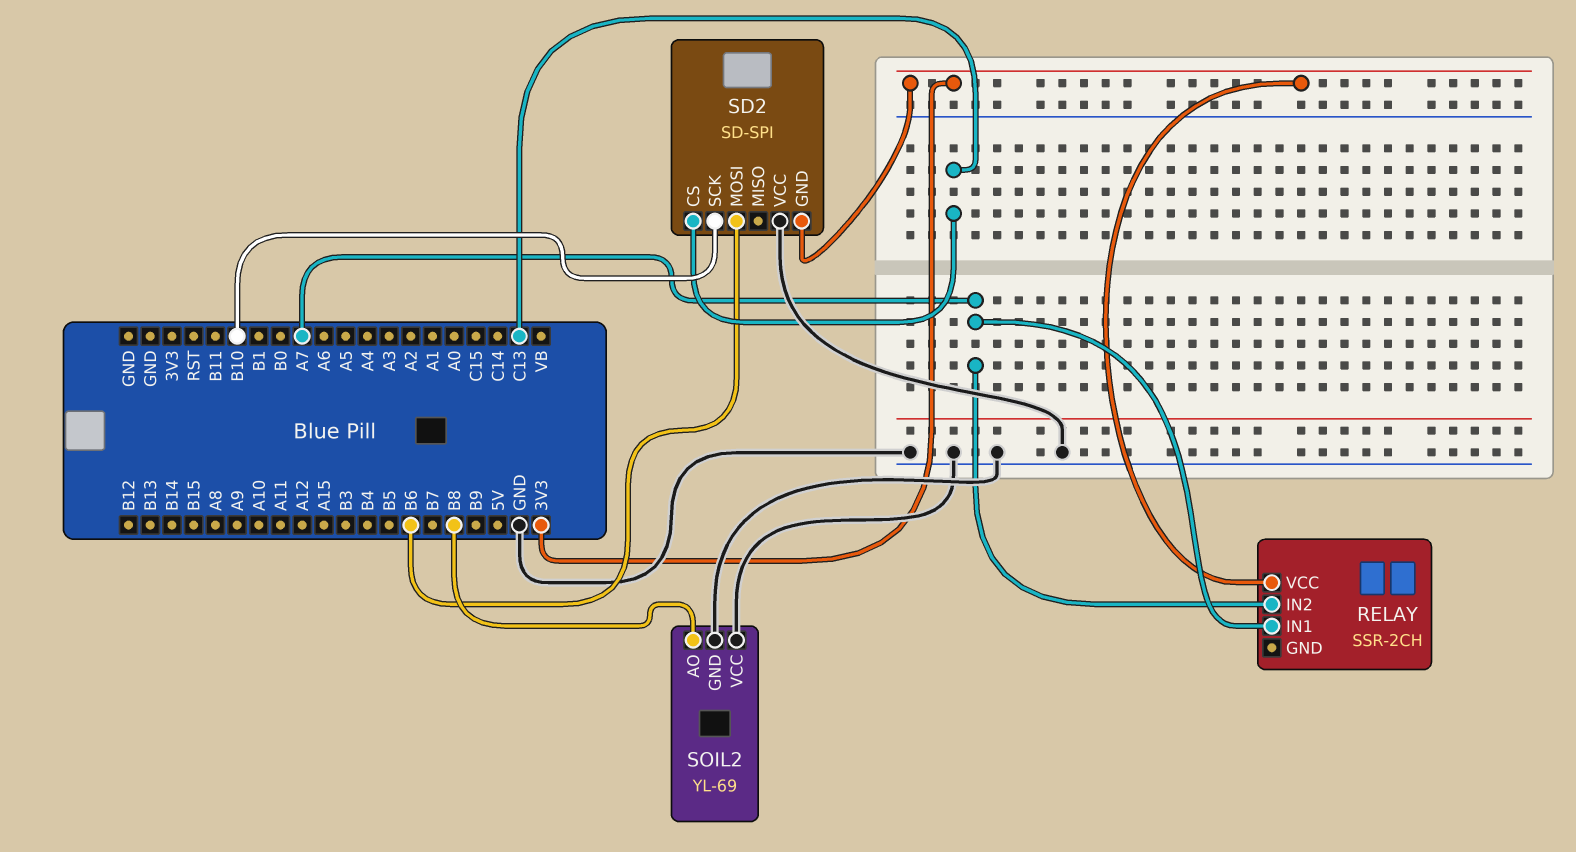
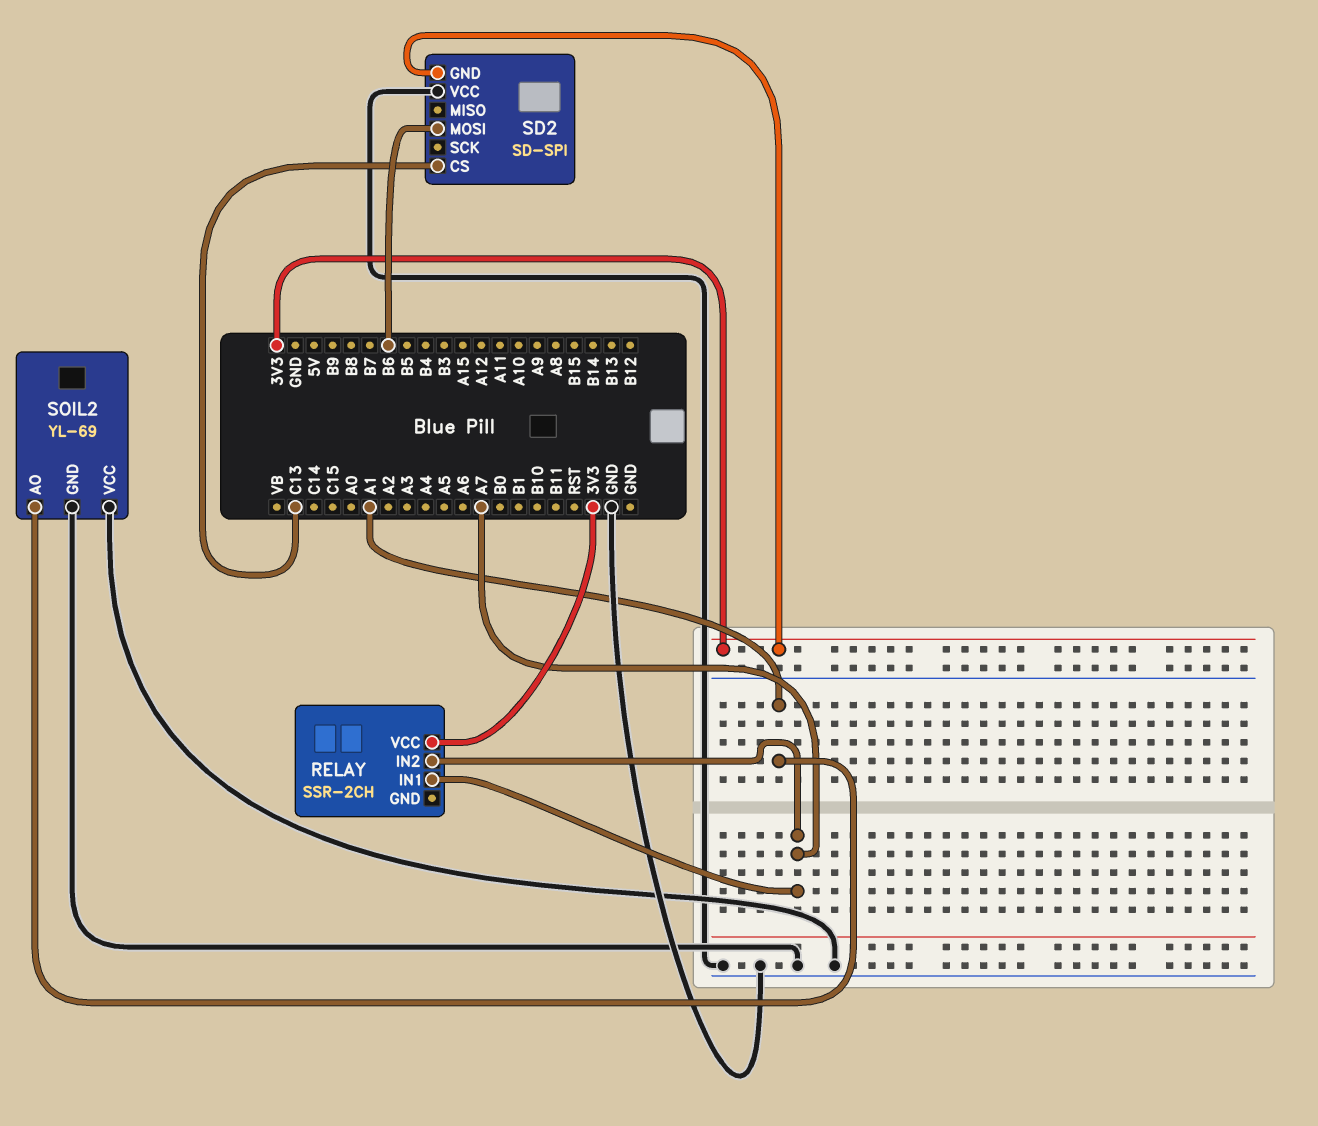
SD2 pin SCK: B10 -> none
SOIL2 pin AO: B8 -> A1

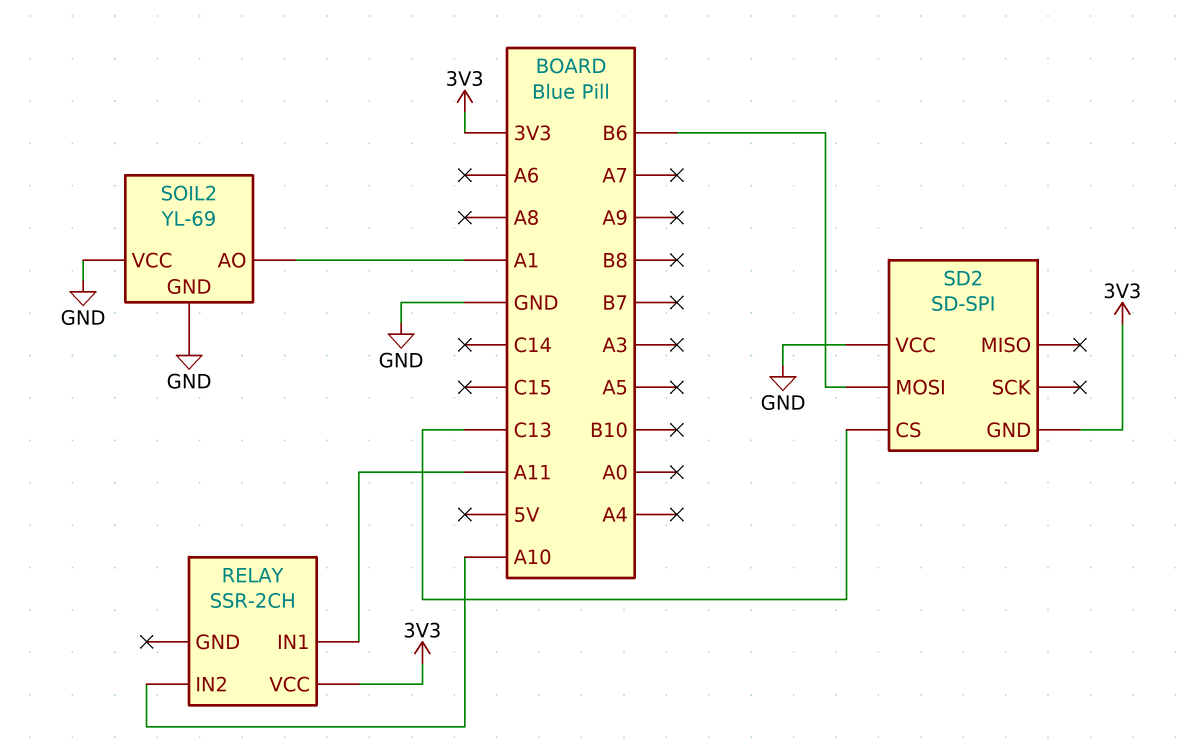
RELAY pin IN1: A7 -> A11
RELAY pin IN2: A7 -> A10

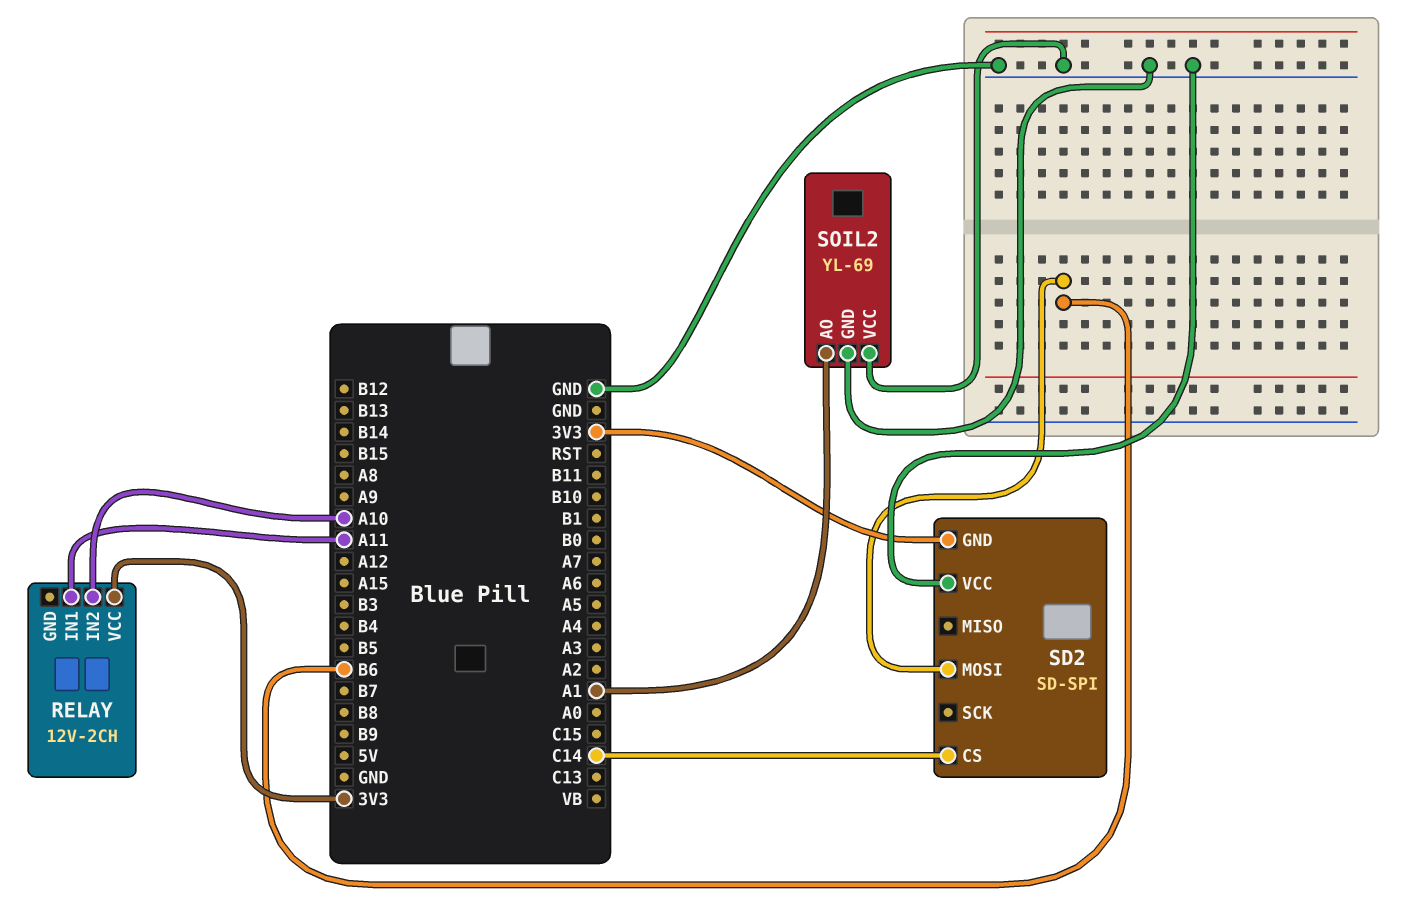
RELAY: SSR-2CH -> 12V-2CH
SD2 pin CS: C13 -> C14

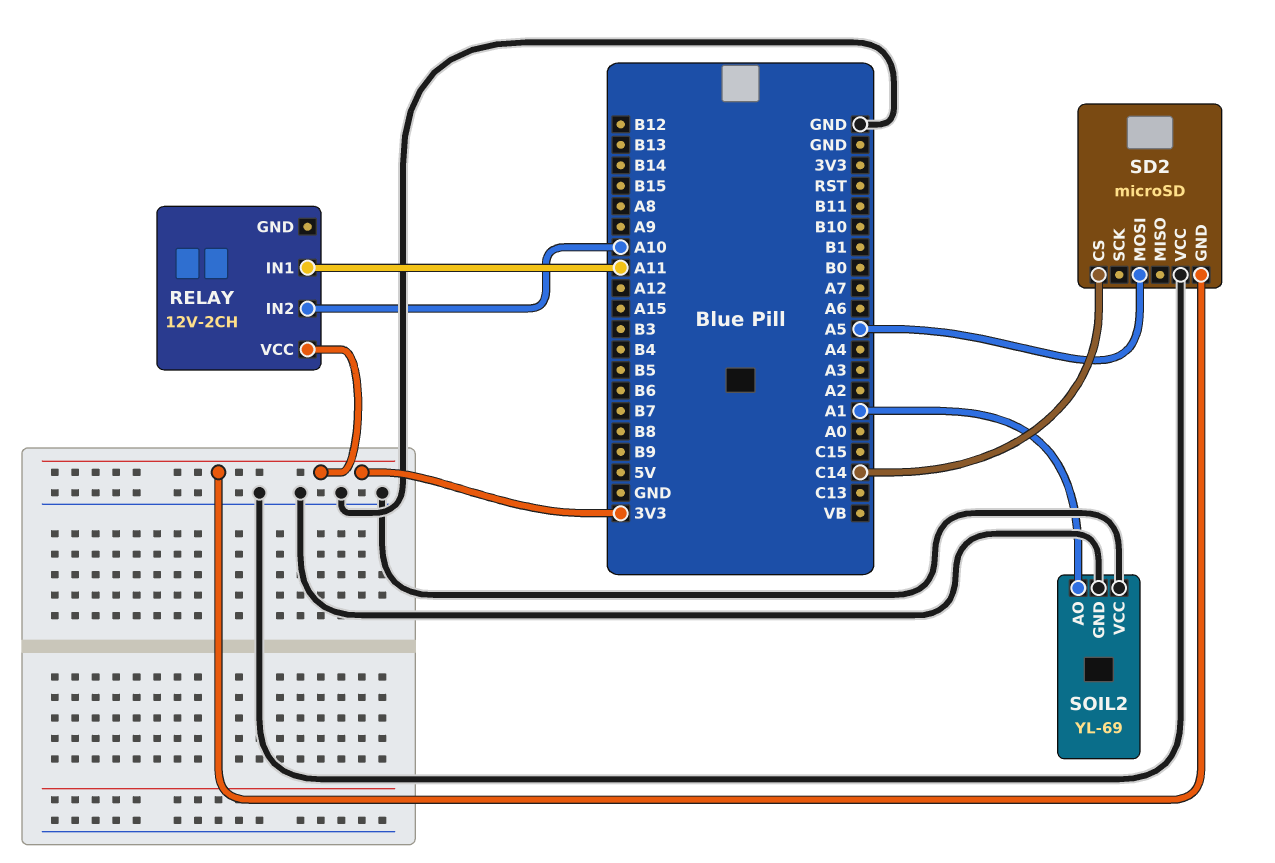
SD2: SD-SPI -> microSD
SD2 pin MOSI: B6 -> A5

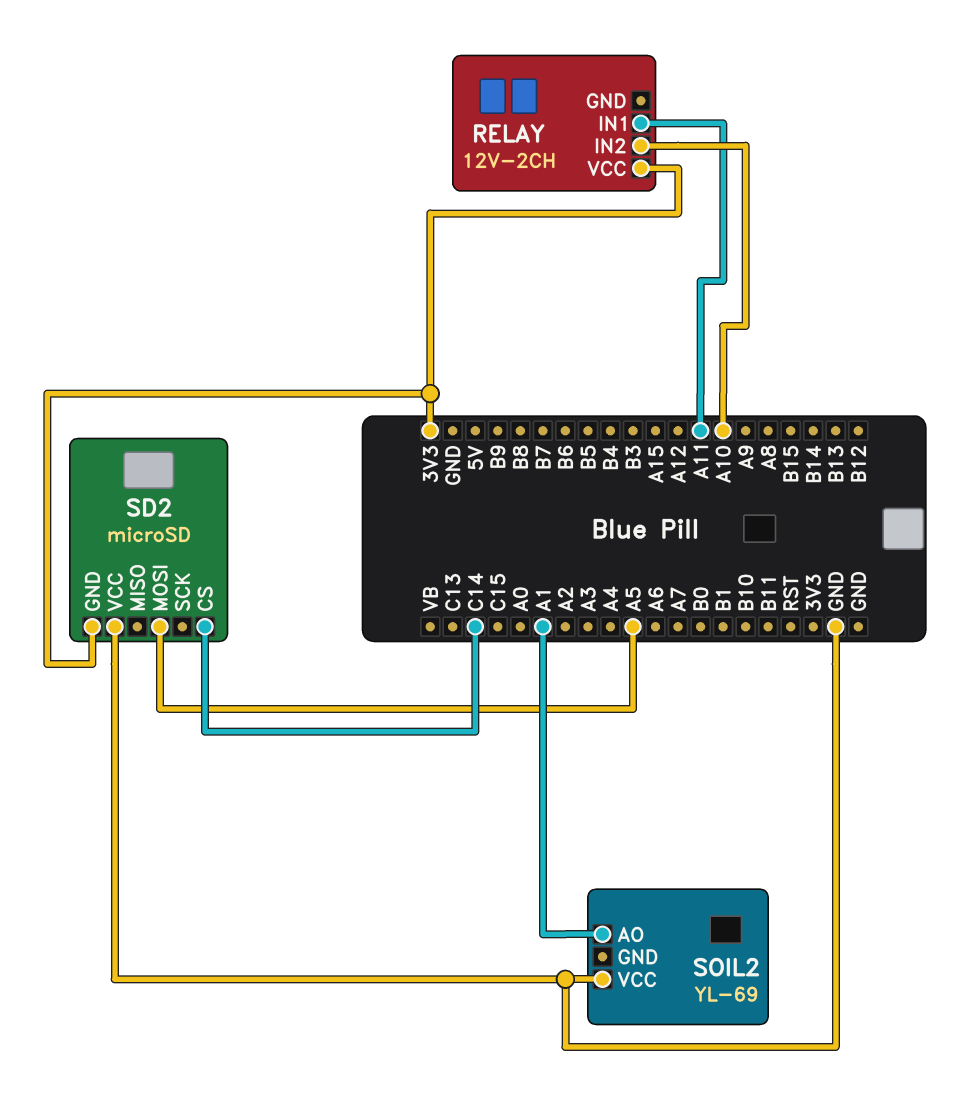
SOIL2 pin GND: GND -> none

